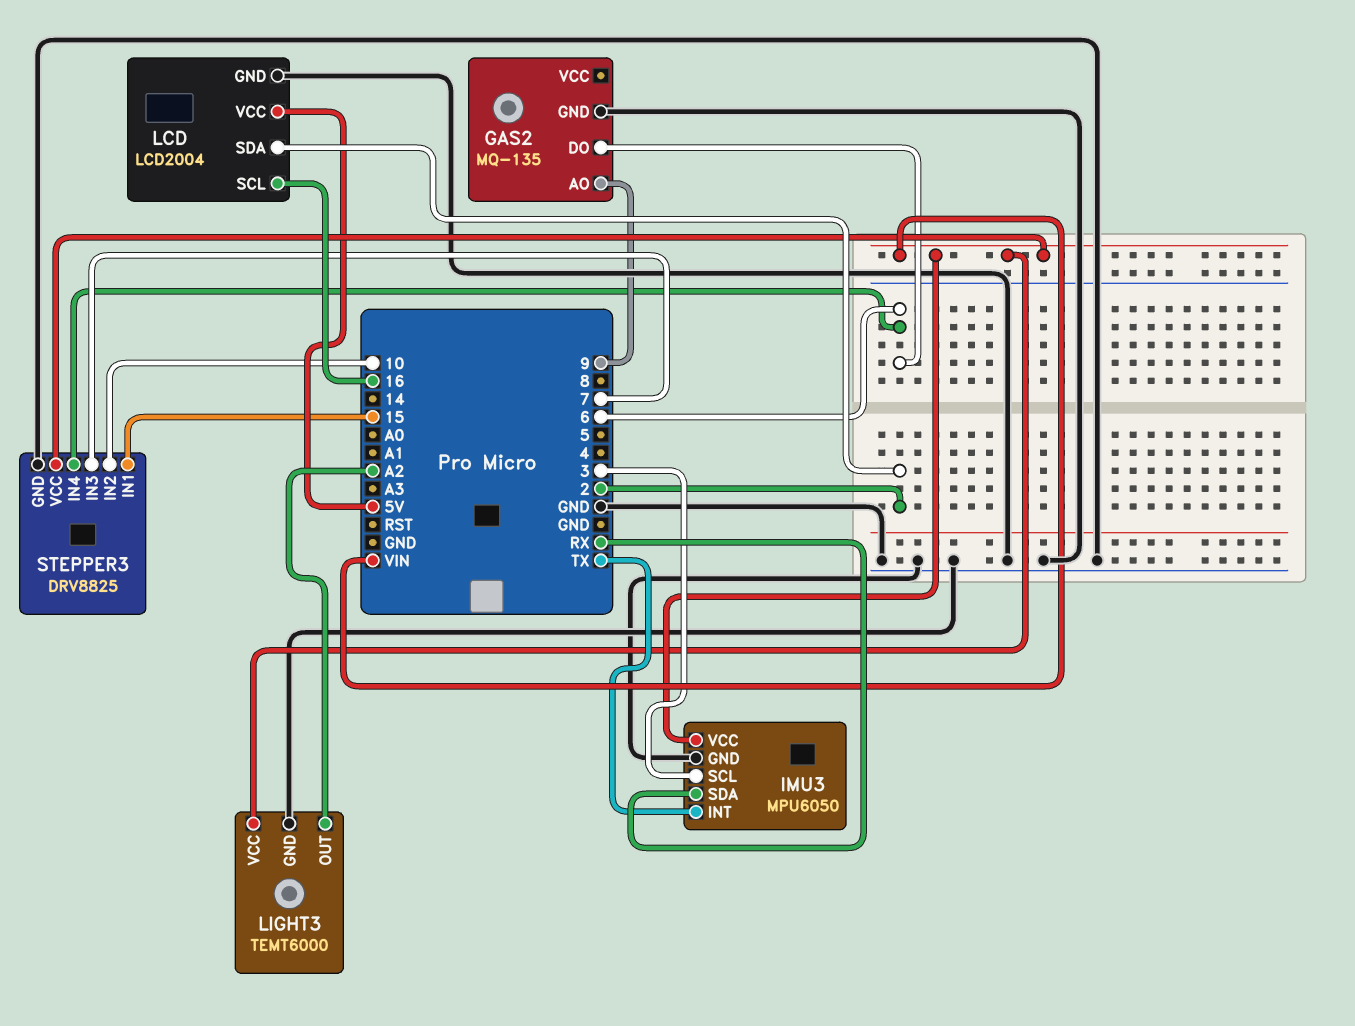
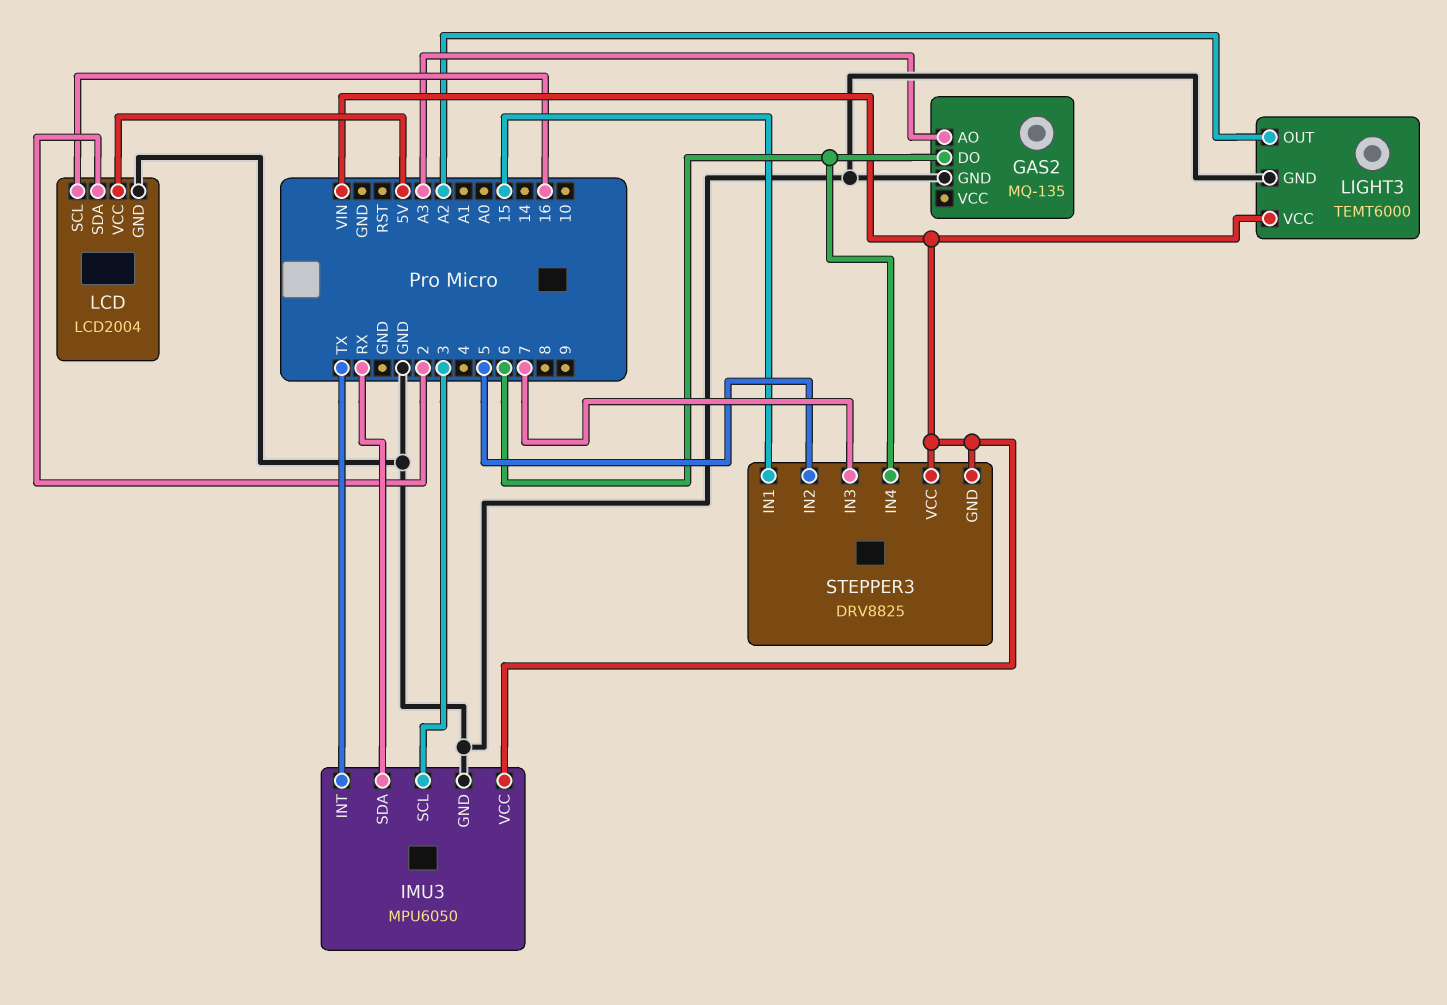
GAS2 pin AO: 9 -> A3
STEPPER3 pin GND: GND -> VIN
STEPPER3 pin IN2: 10 -> 5

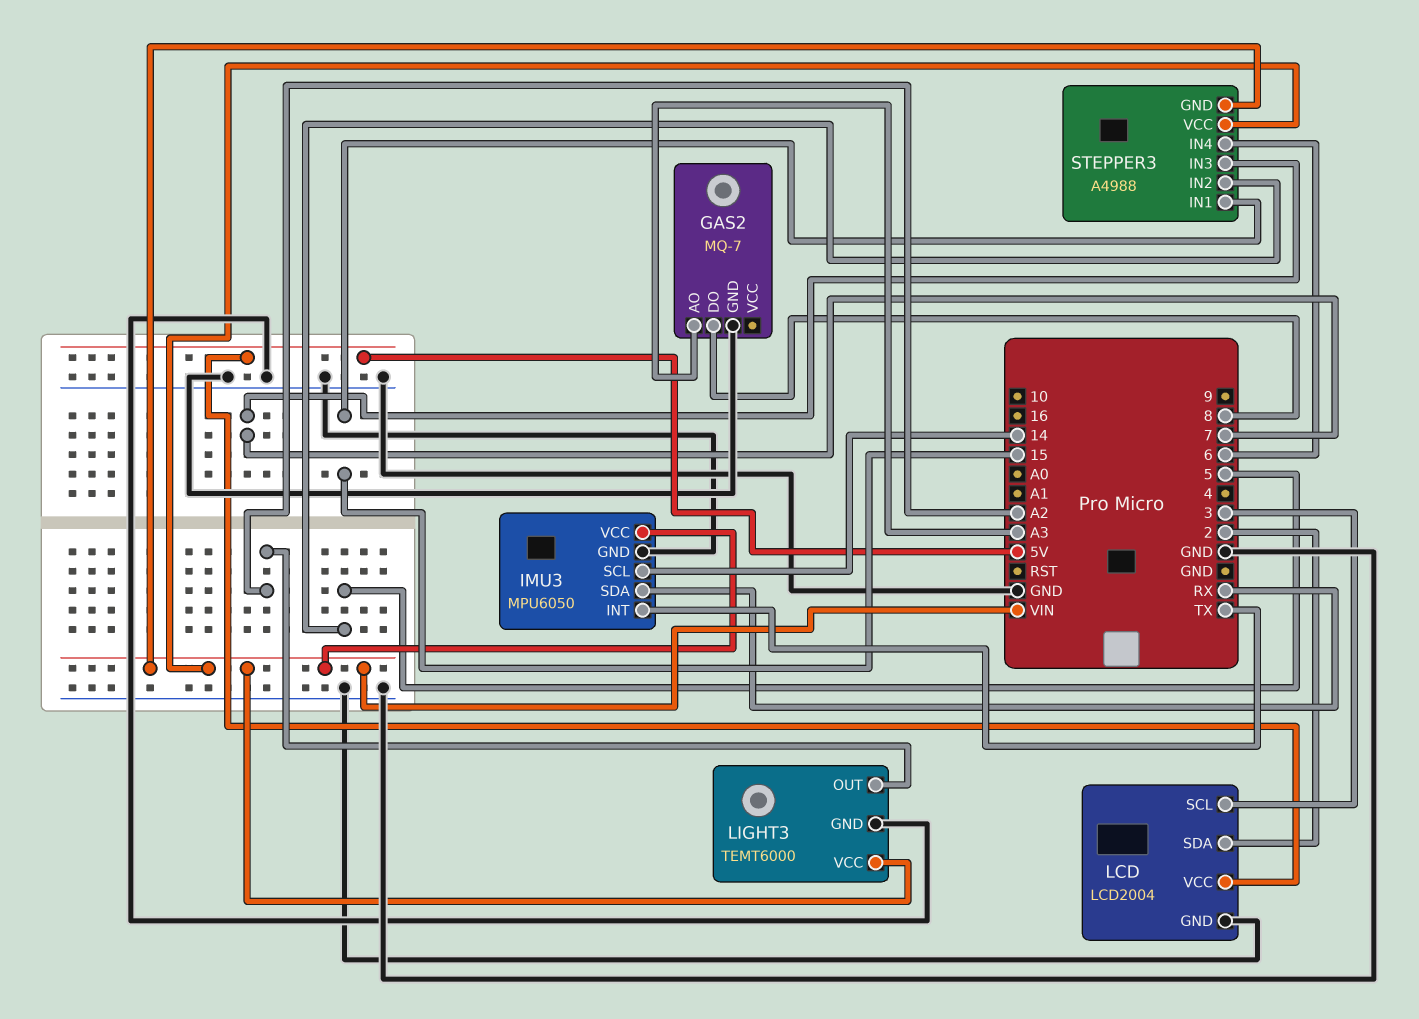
GAS2: MQ-135 -> MQ-7
GAS2 pin DO: 6 -> 8
IMU3 pin SCL: 3 -> 14
LCD pin SCL: 16 -> 3
STEPPER3: DRV8825 -> A4988

